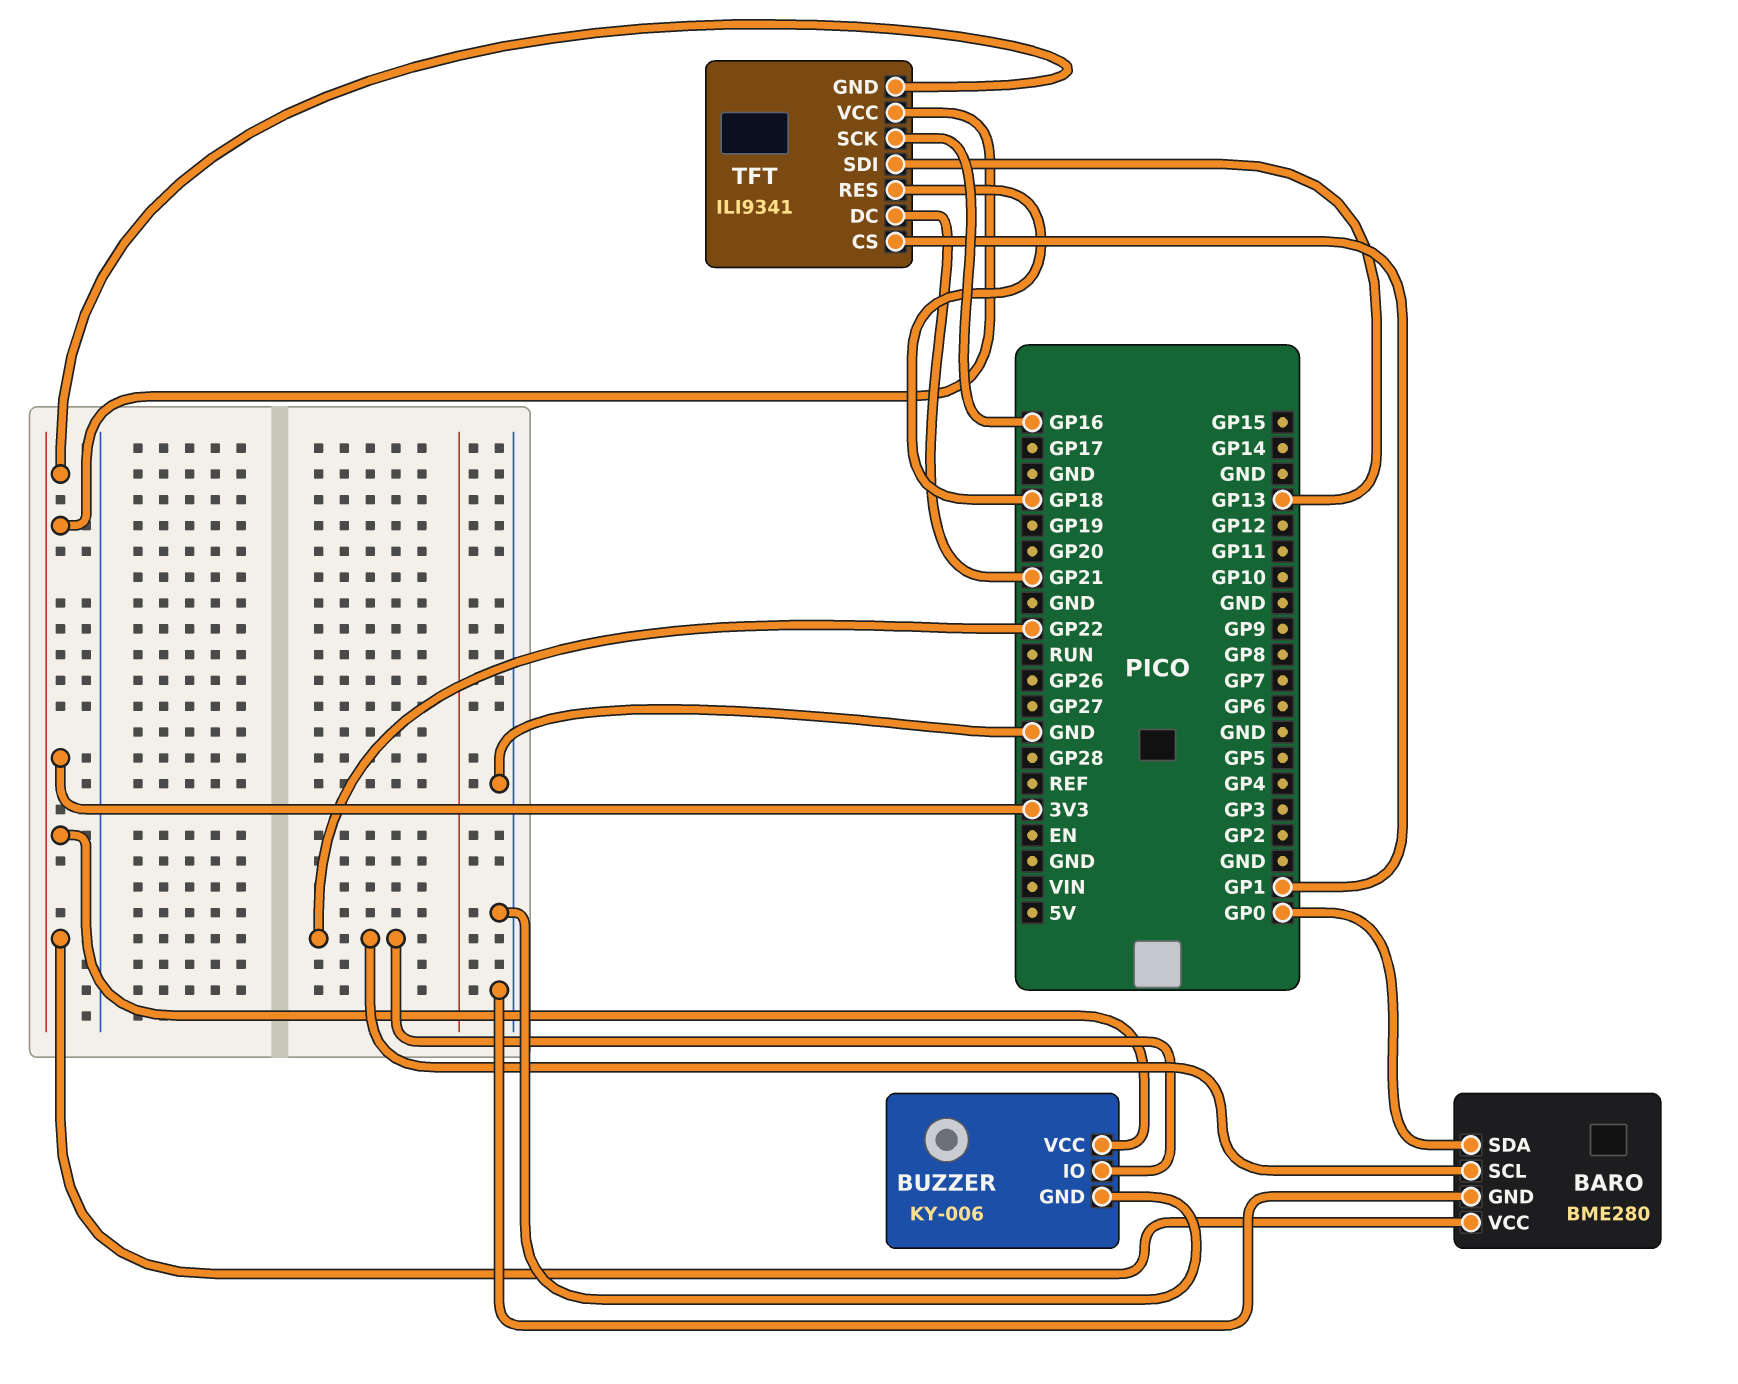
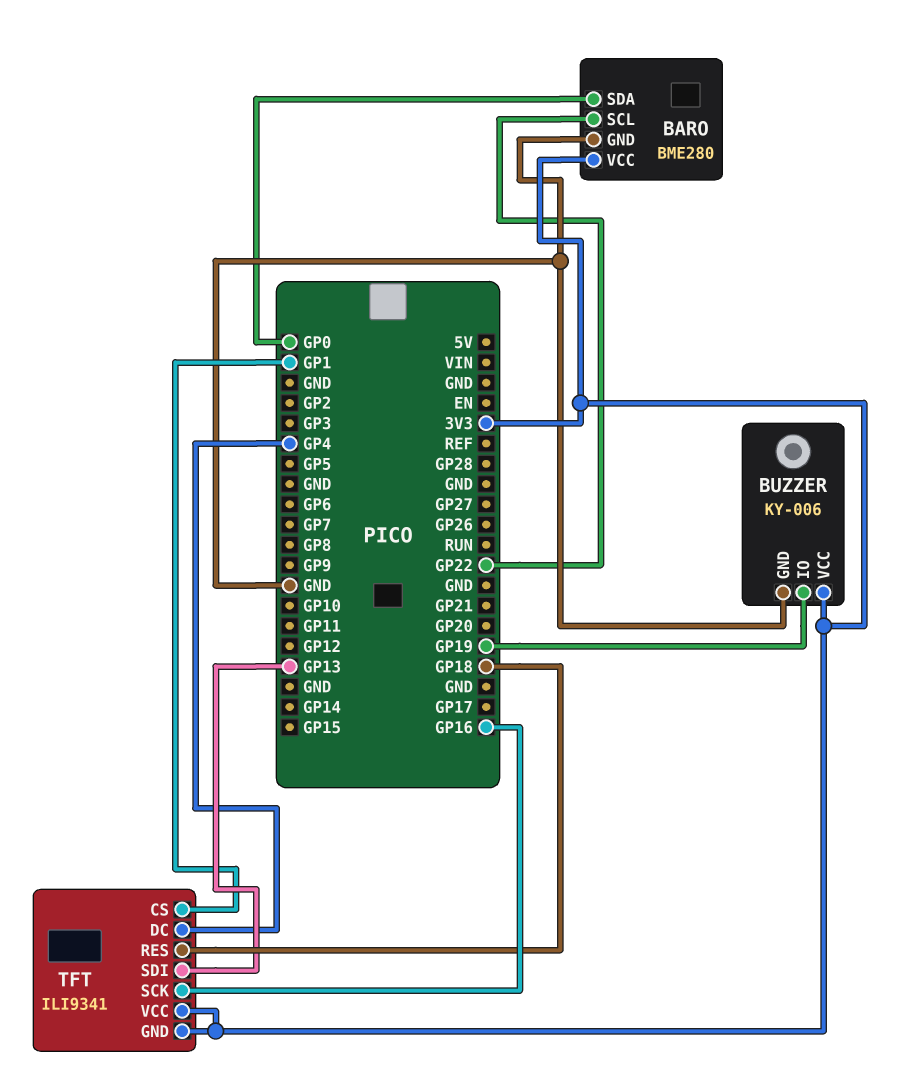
BUZZER pin IO: GP22 -> GP19
TFT pin DC: GP21 -> GP4

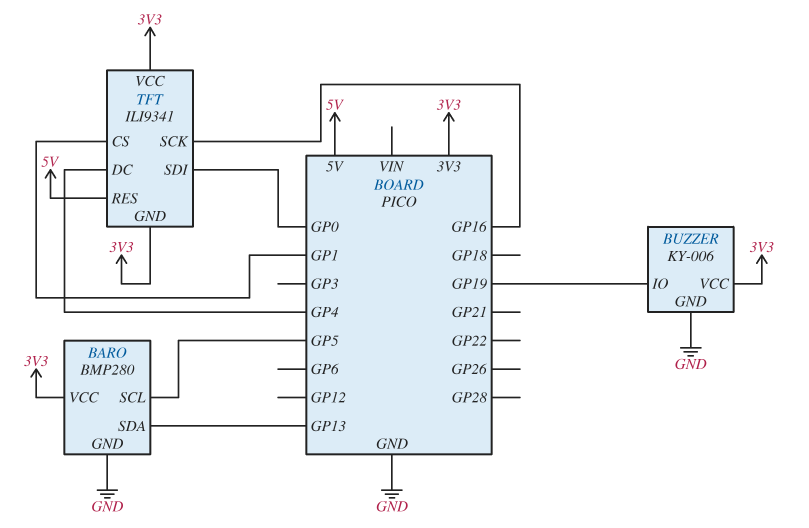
BARO: BME280 -> BMP280
BARO pin SCL: GP22 -> GP5
BARO pin SDA: GP0 -> GP13
TFT pin RES: GP18 -> 5V
TFT pin SDI: GP13 -> GP0

